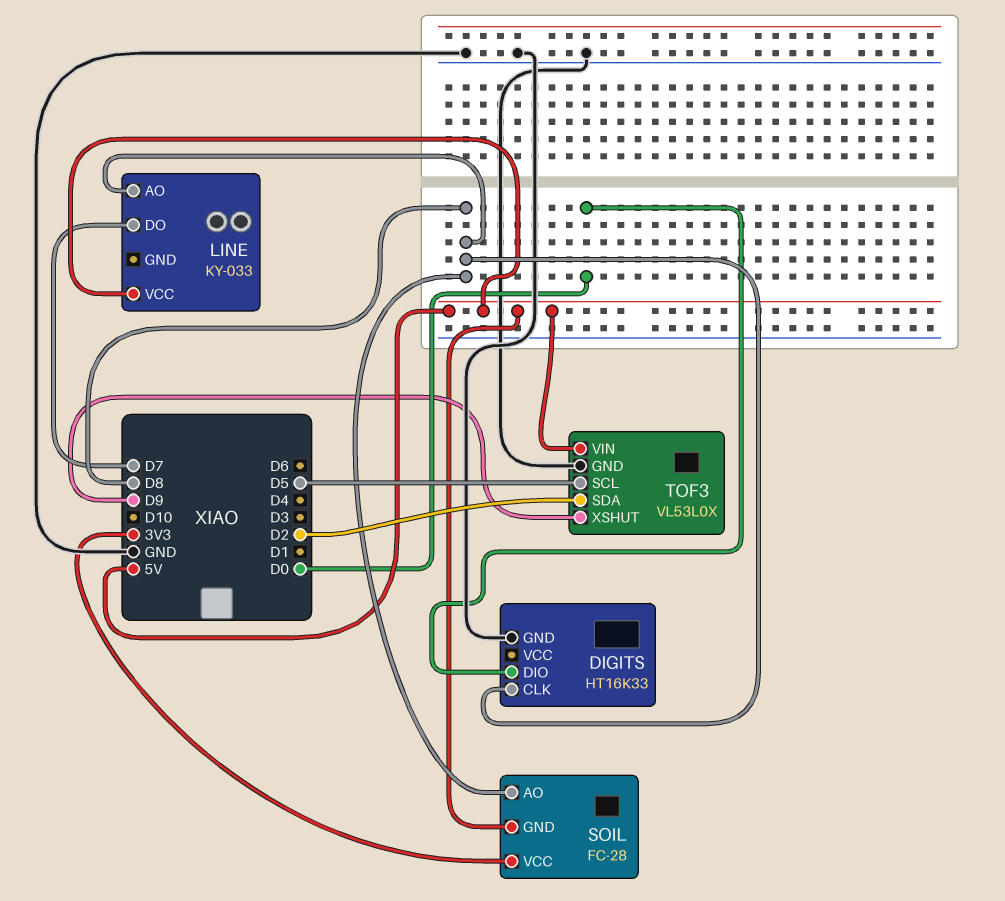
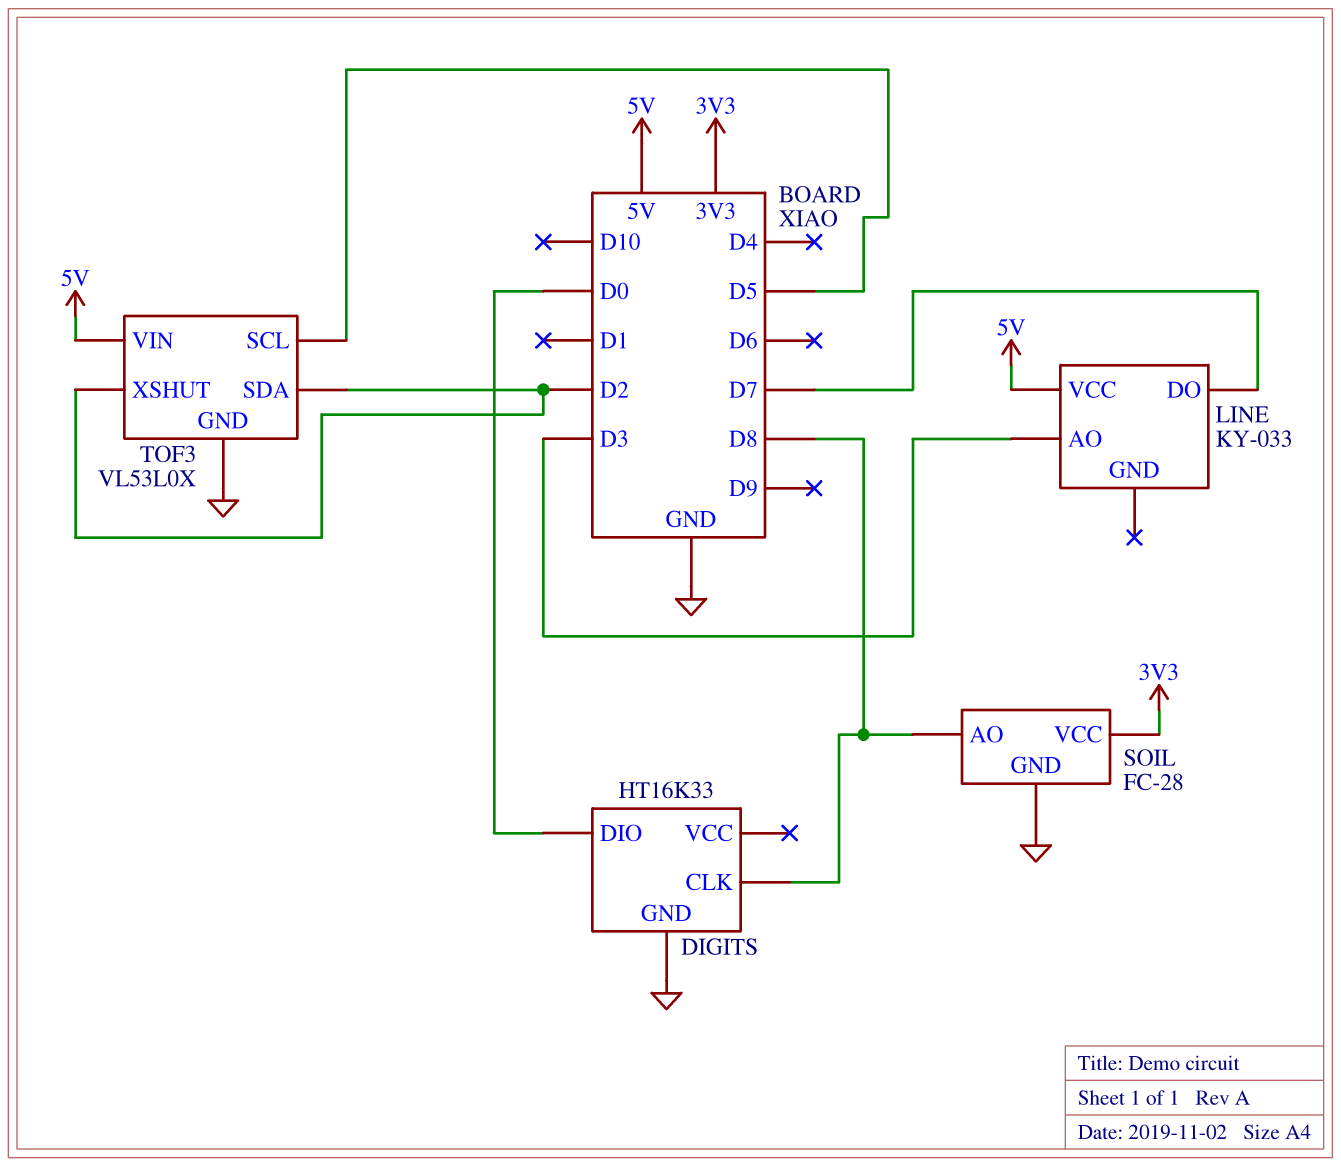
LINE pin AO: D8 -> D3
SOIL pin GND: 5V -> GND
TOF3 pin XSHUT: D9 -> D2

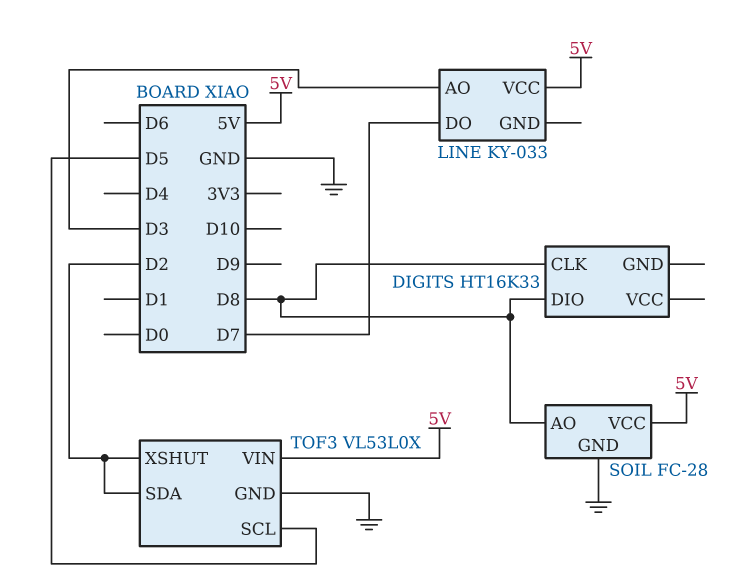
DIGITS pin DIO: D0 -> D8
DIGITS pin GND: GND -> none
SOIL pin VCC: 3V3 -> 5V

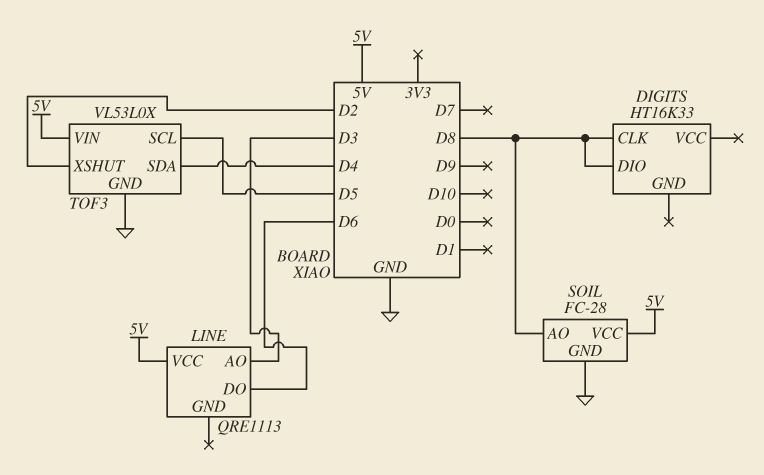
LINE: KY-033 -> QRE1113
LINE pin DO: D7 -> D6
TOF3 pin SDA: D2 -> D4

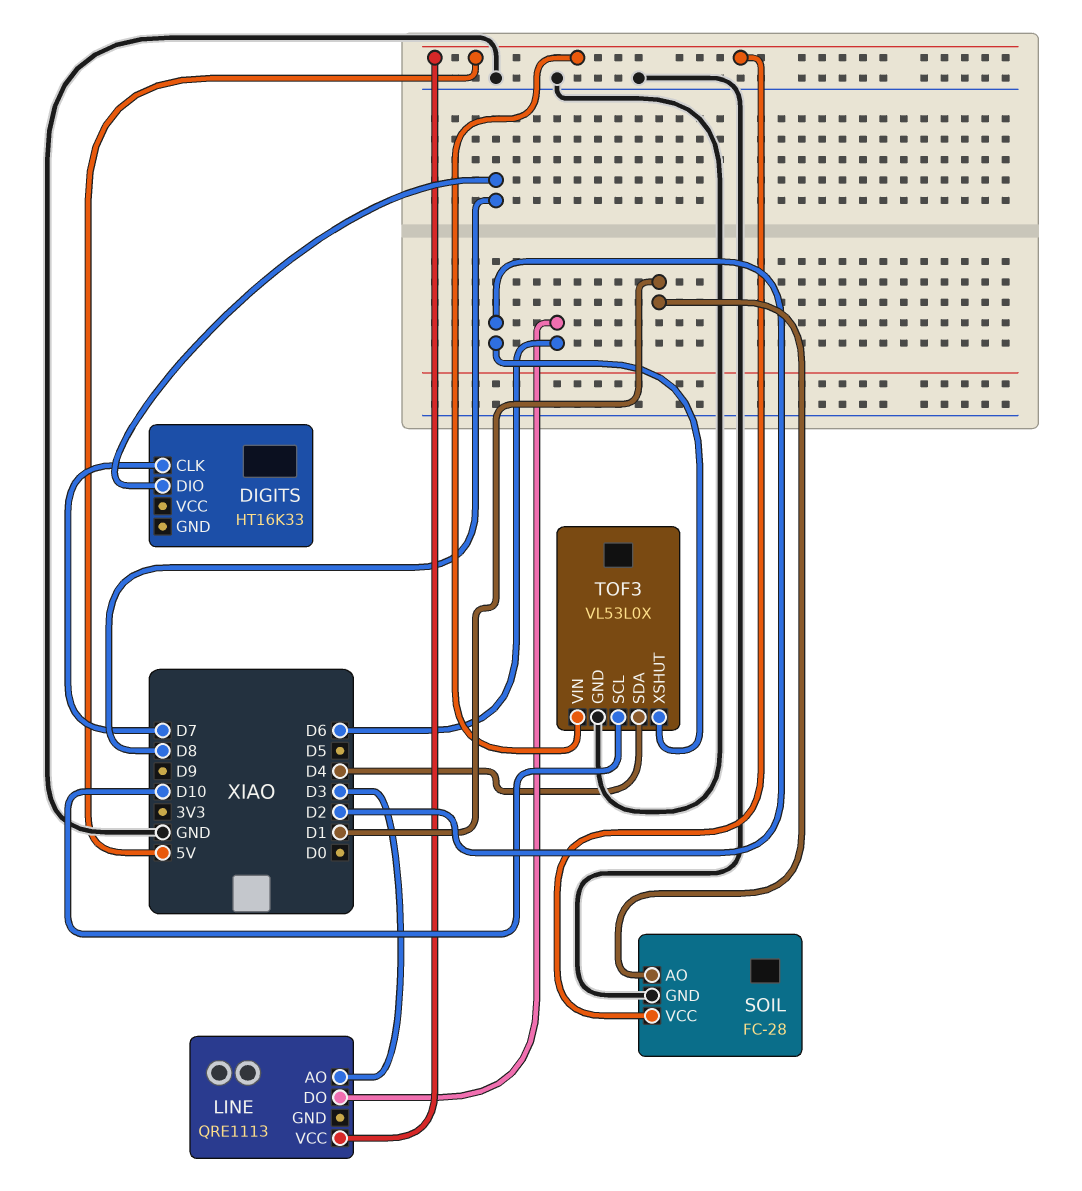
DIGITS pin CLK: D8 -> D7
SOIL pin AO: D8 -> D1
TOF3 pin SCL: D5 -> D10

